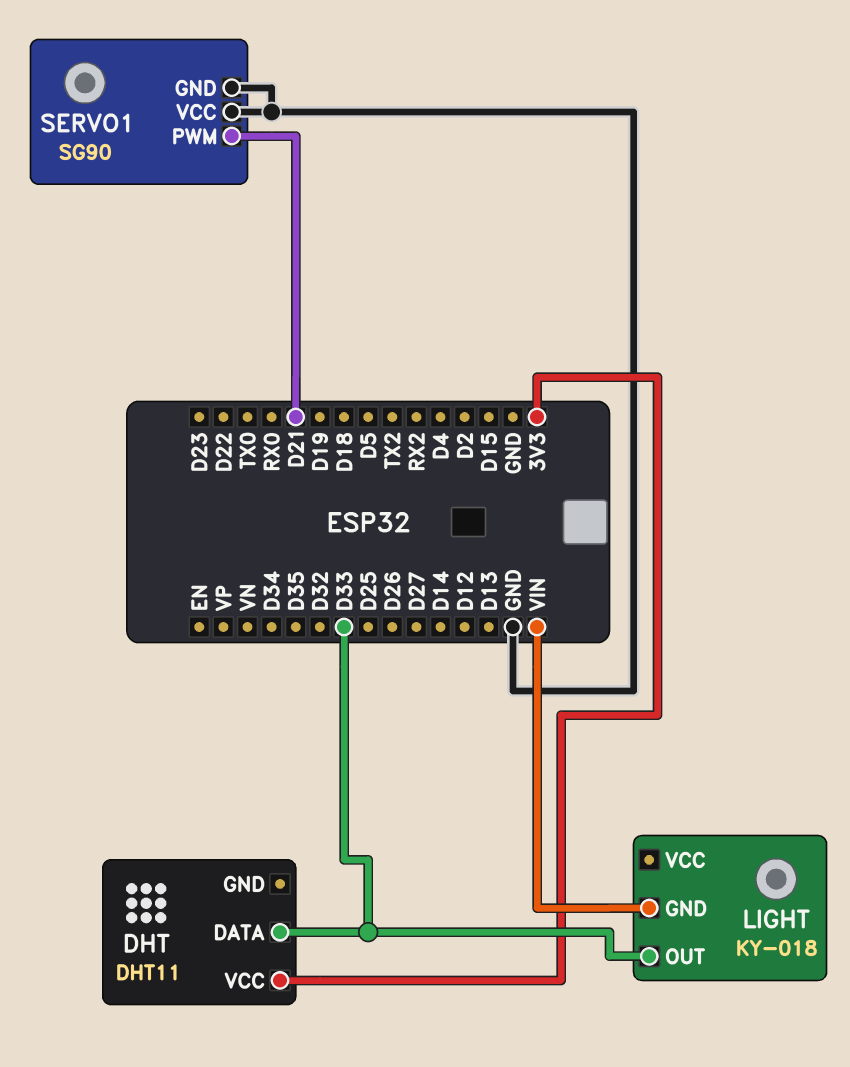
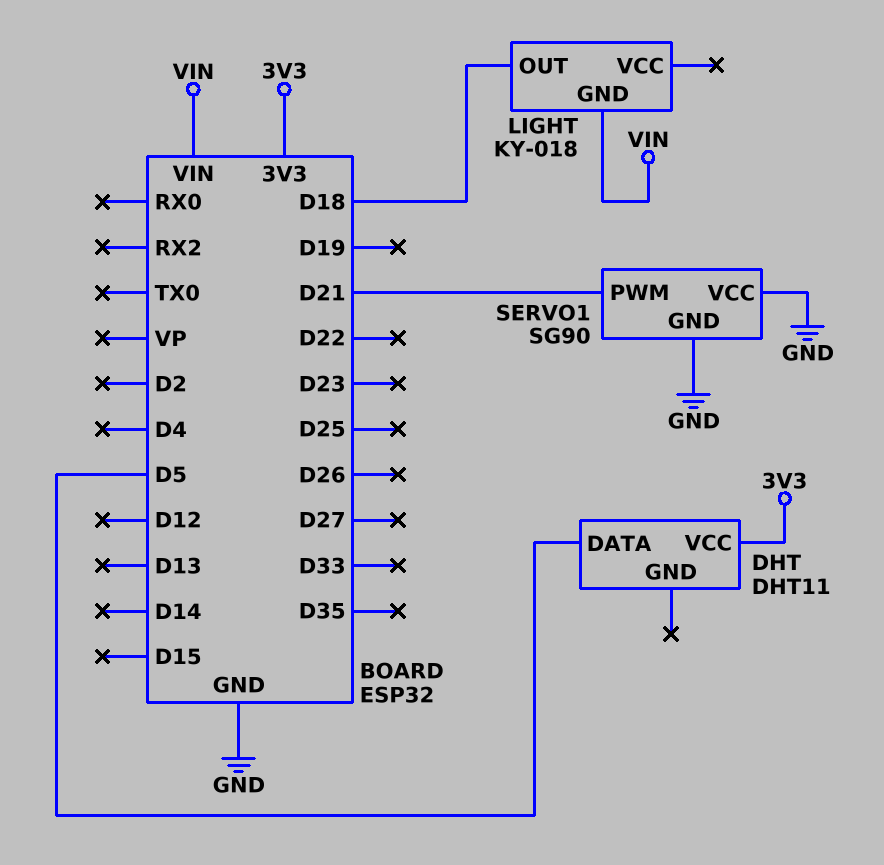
DHT pin DATA: D33 -> D5
LIGHT pin OUT: D33 -> D18

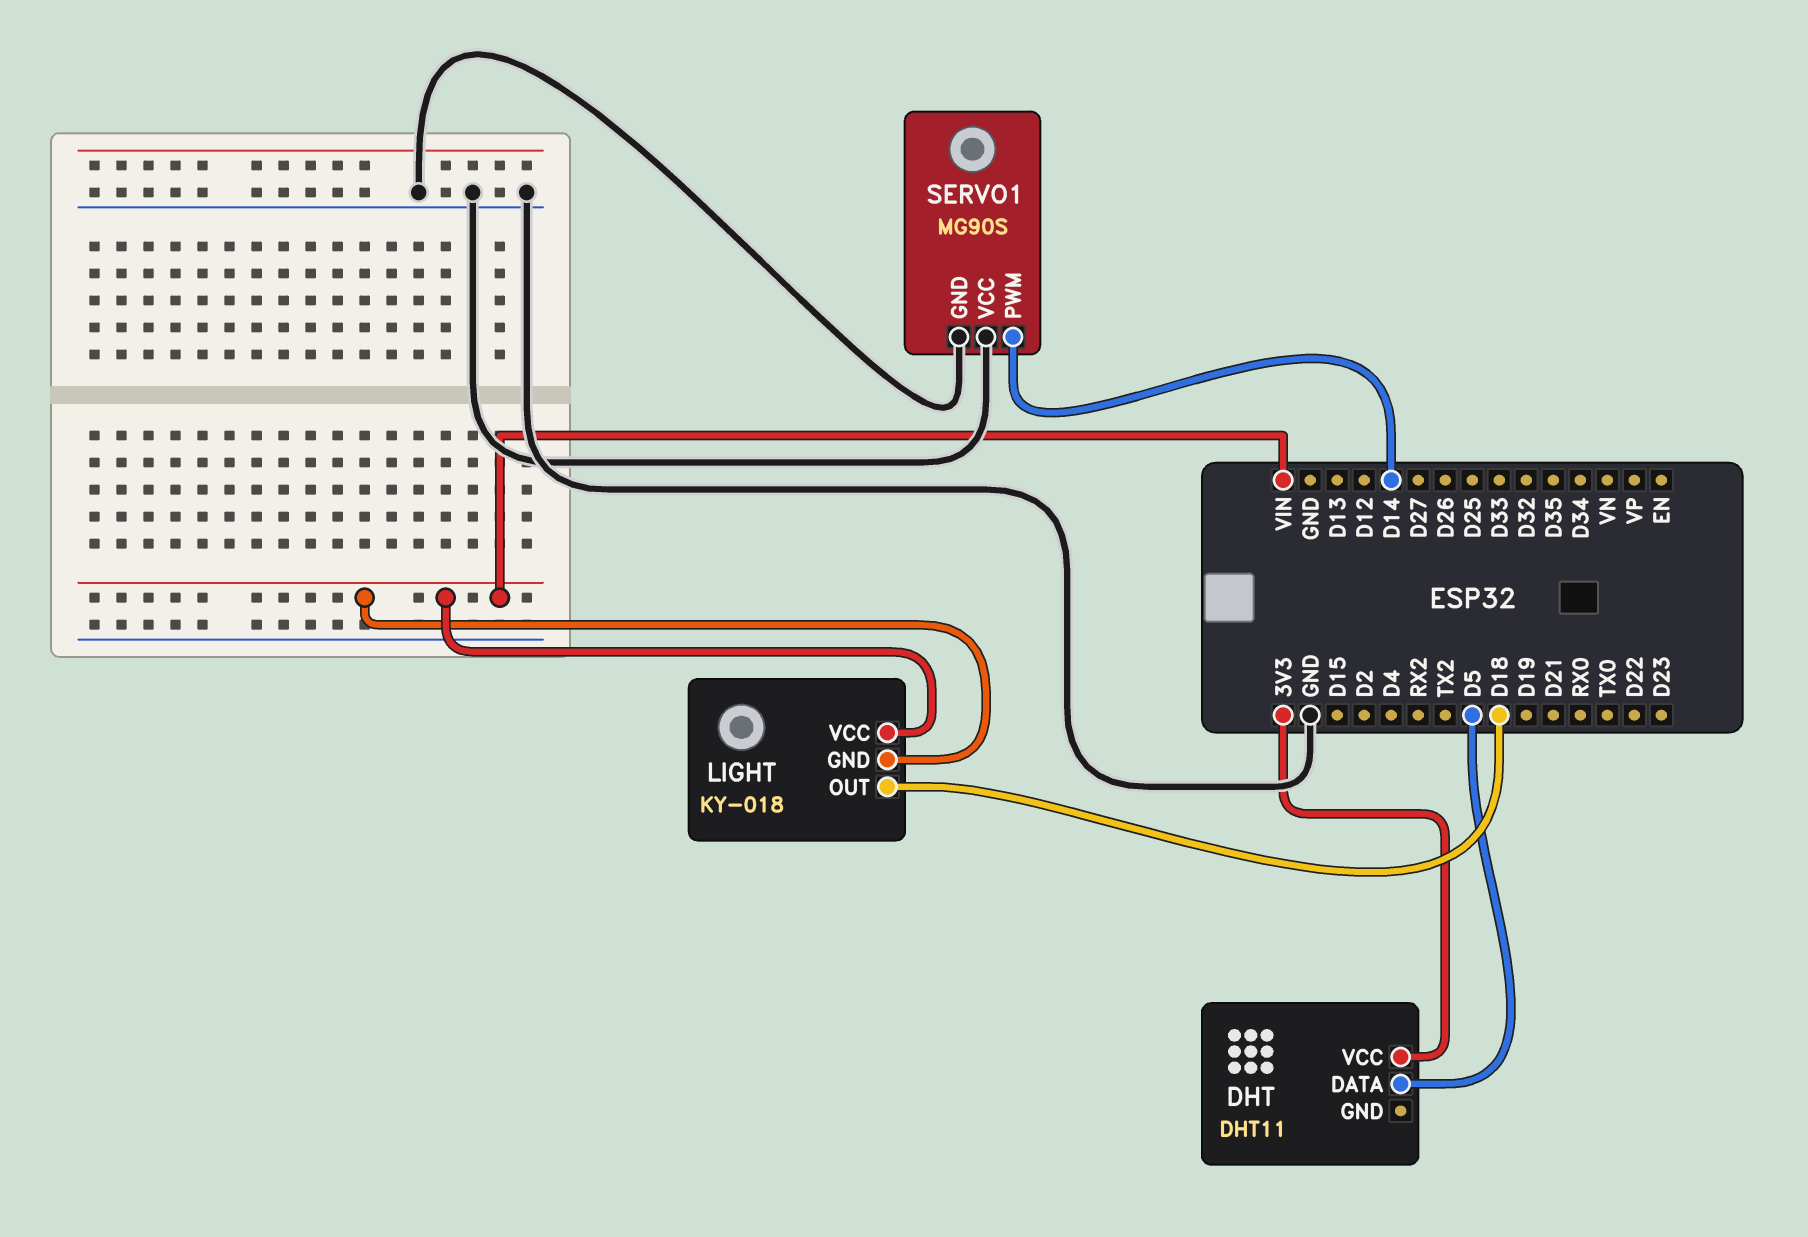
LIGHT pin VCC: none -> VIN
SERVO1: SG90 -> MG90S
SERVO1 pin PWM: D21 -> D14

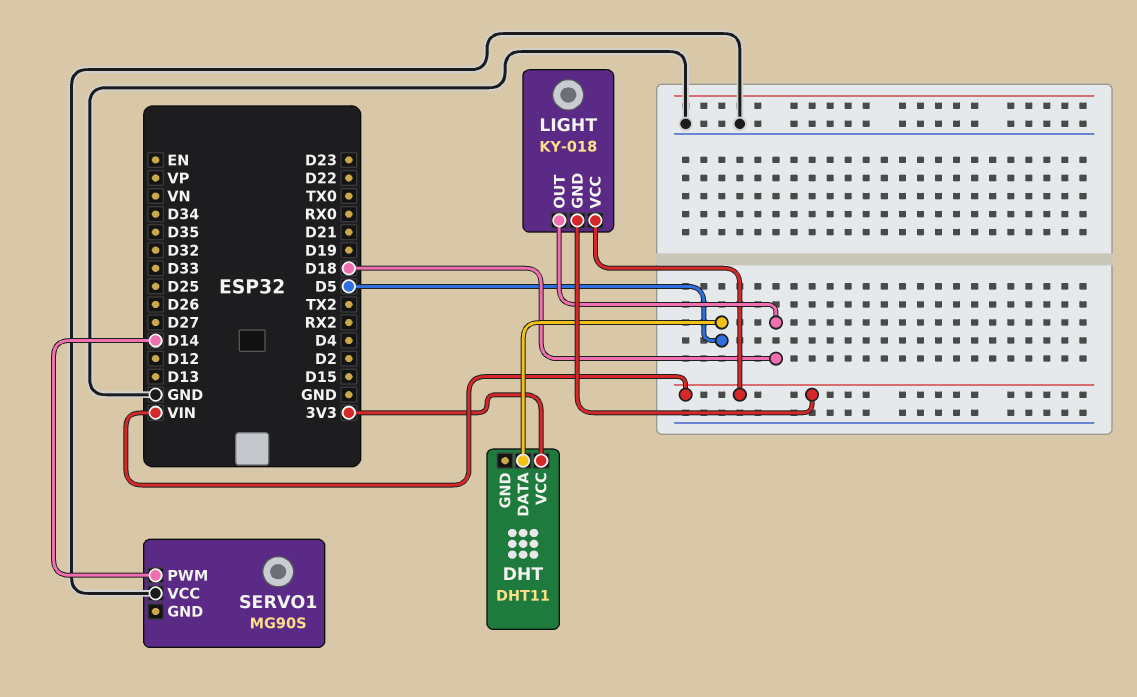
SERVO1 pin GND: GND -> none

